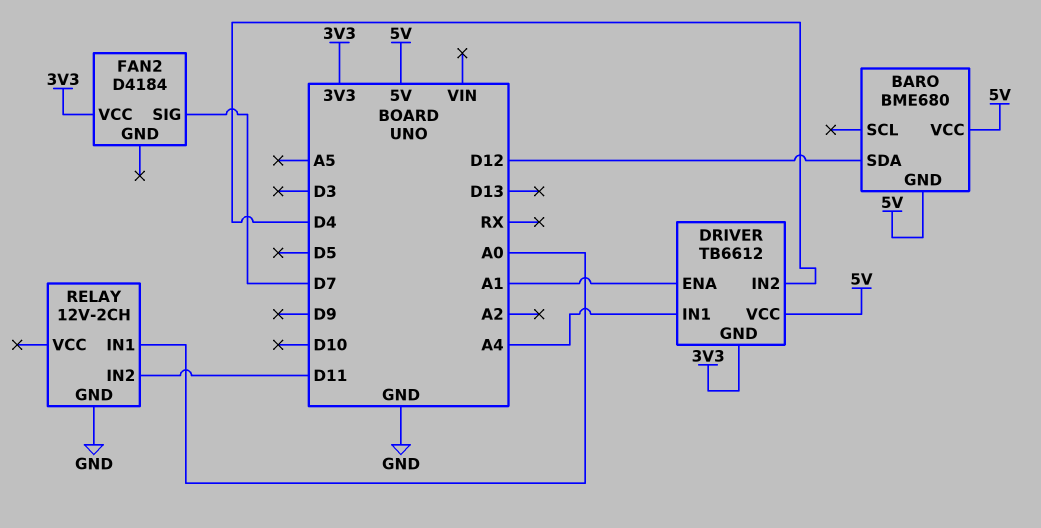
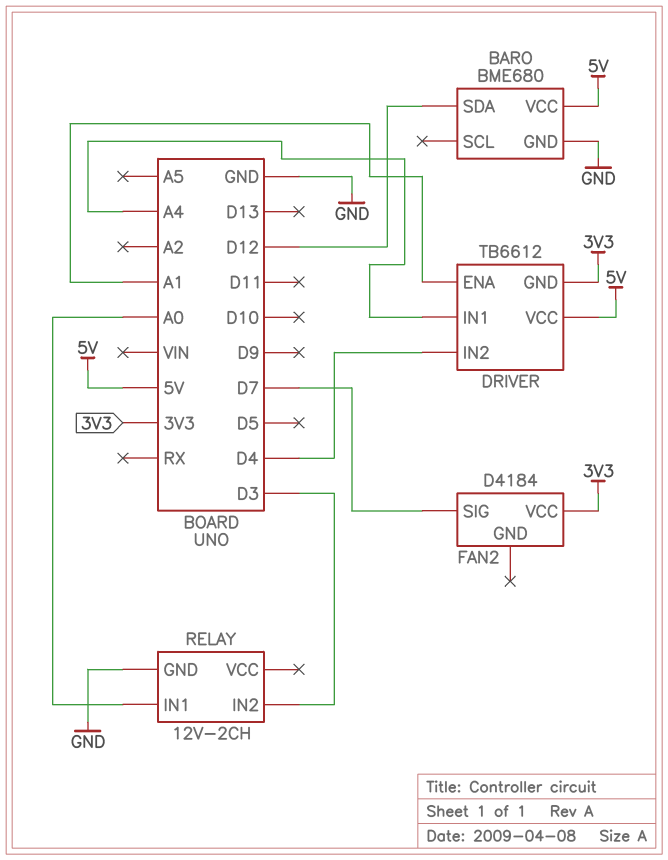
BARO pin GND: 5V -> GND
RELAY pin IN2: D11 -> D3

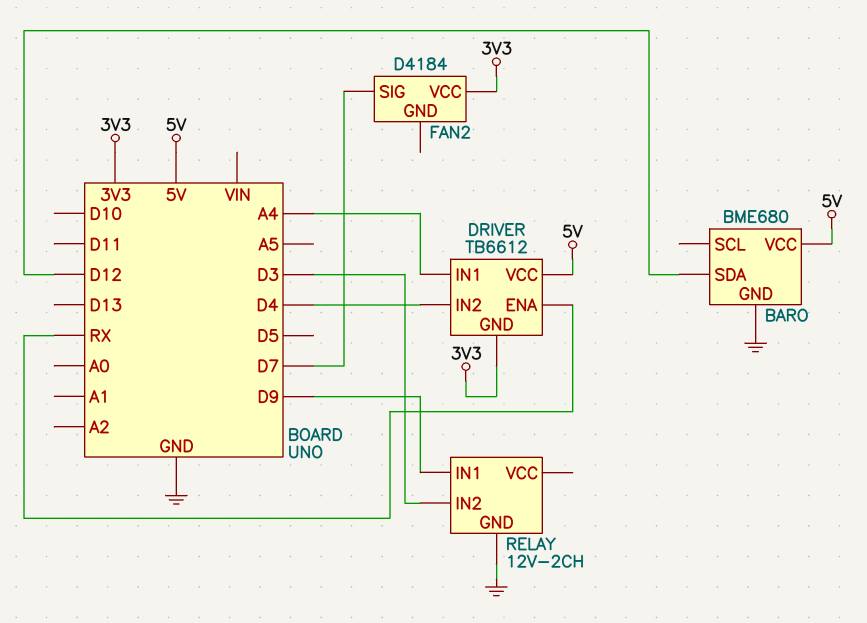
DRIVER pin ENA: A1 -> RX
RELAY pin IN1: A0 -> D9

